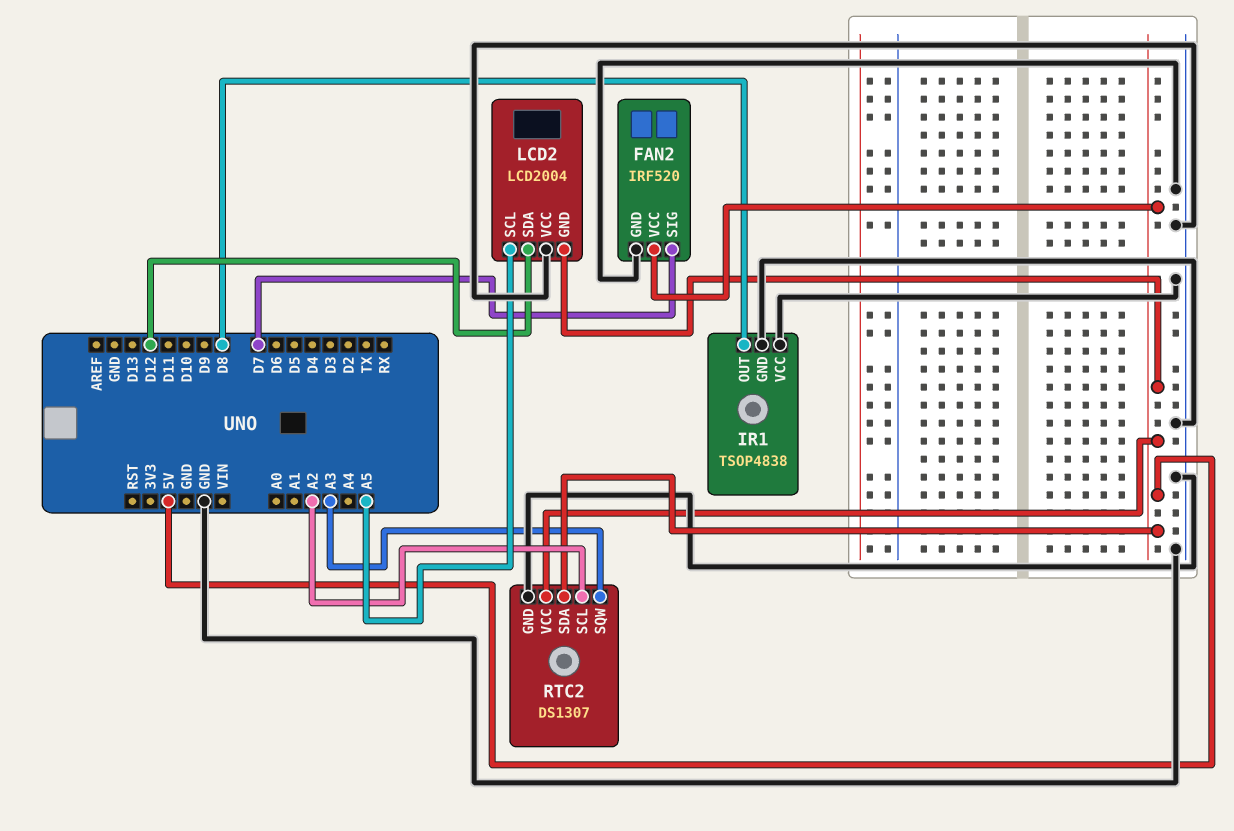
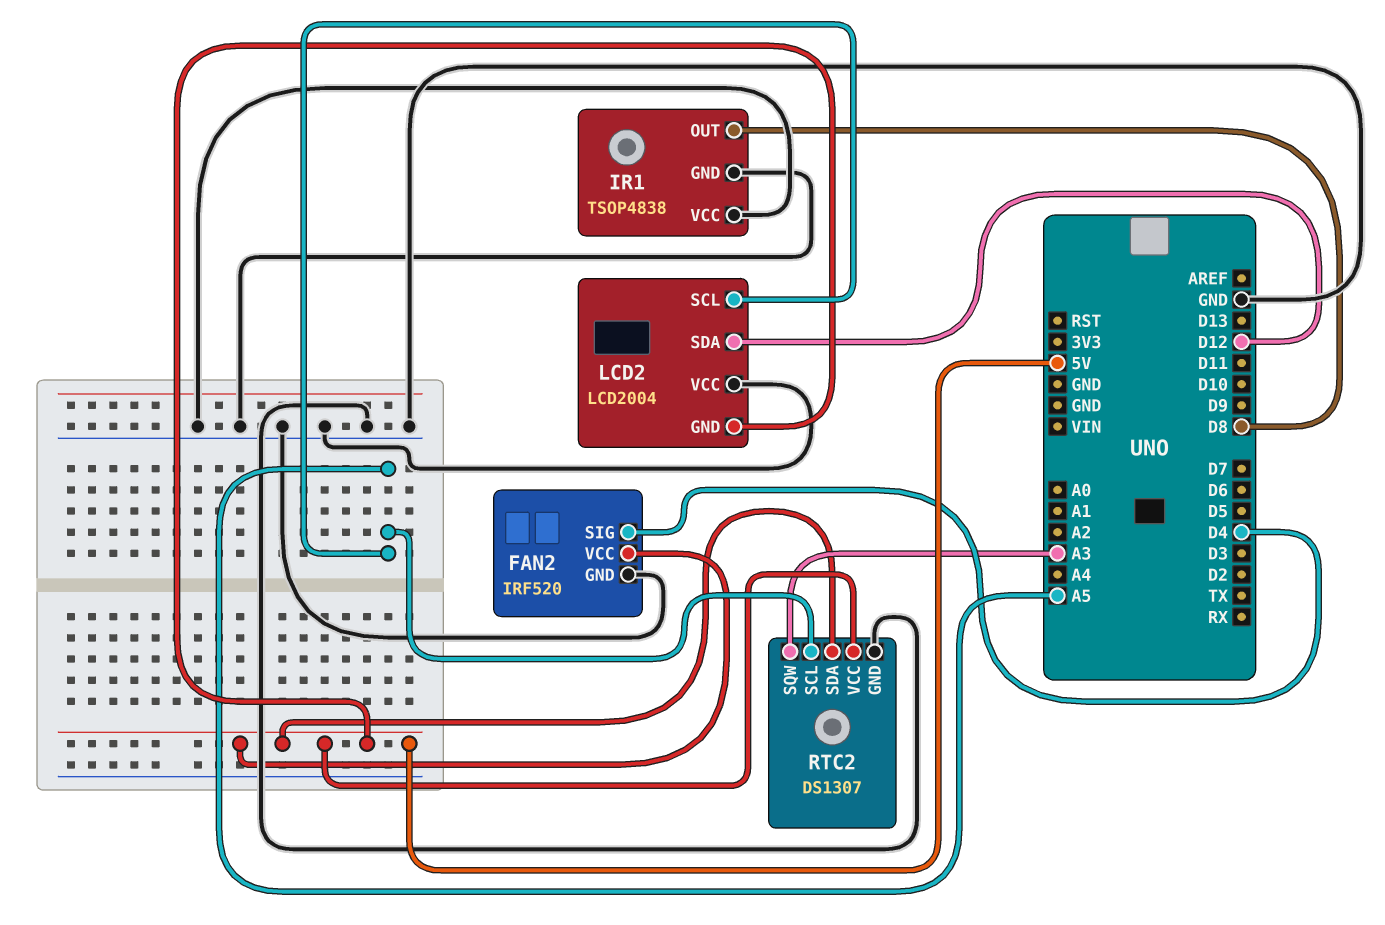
FAN2 pin SIG: D7 -> D4
RTC2 pin SCL: A2 -> A5

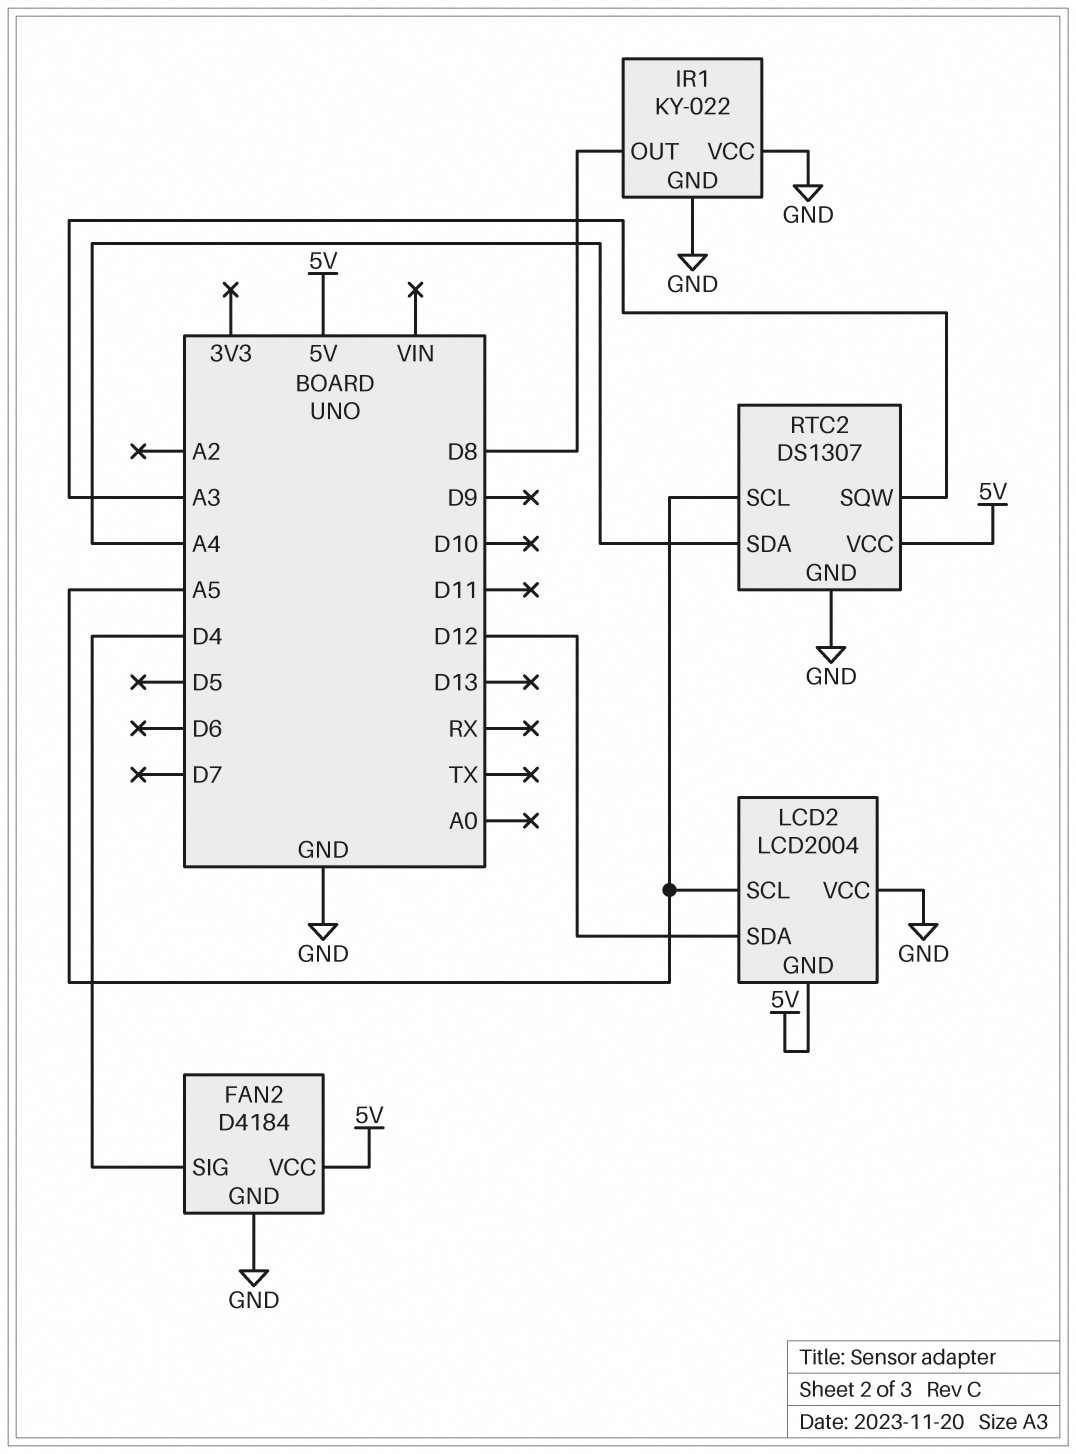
FAN2: IRF520 -> D4184
IR1: TSOP4838 -> KY-022
RTC2 pin SDA: 5V -> A4

